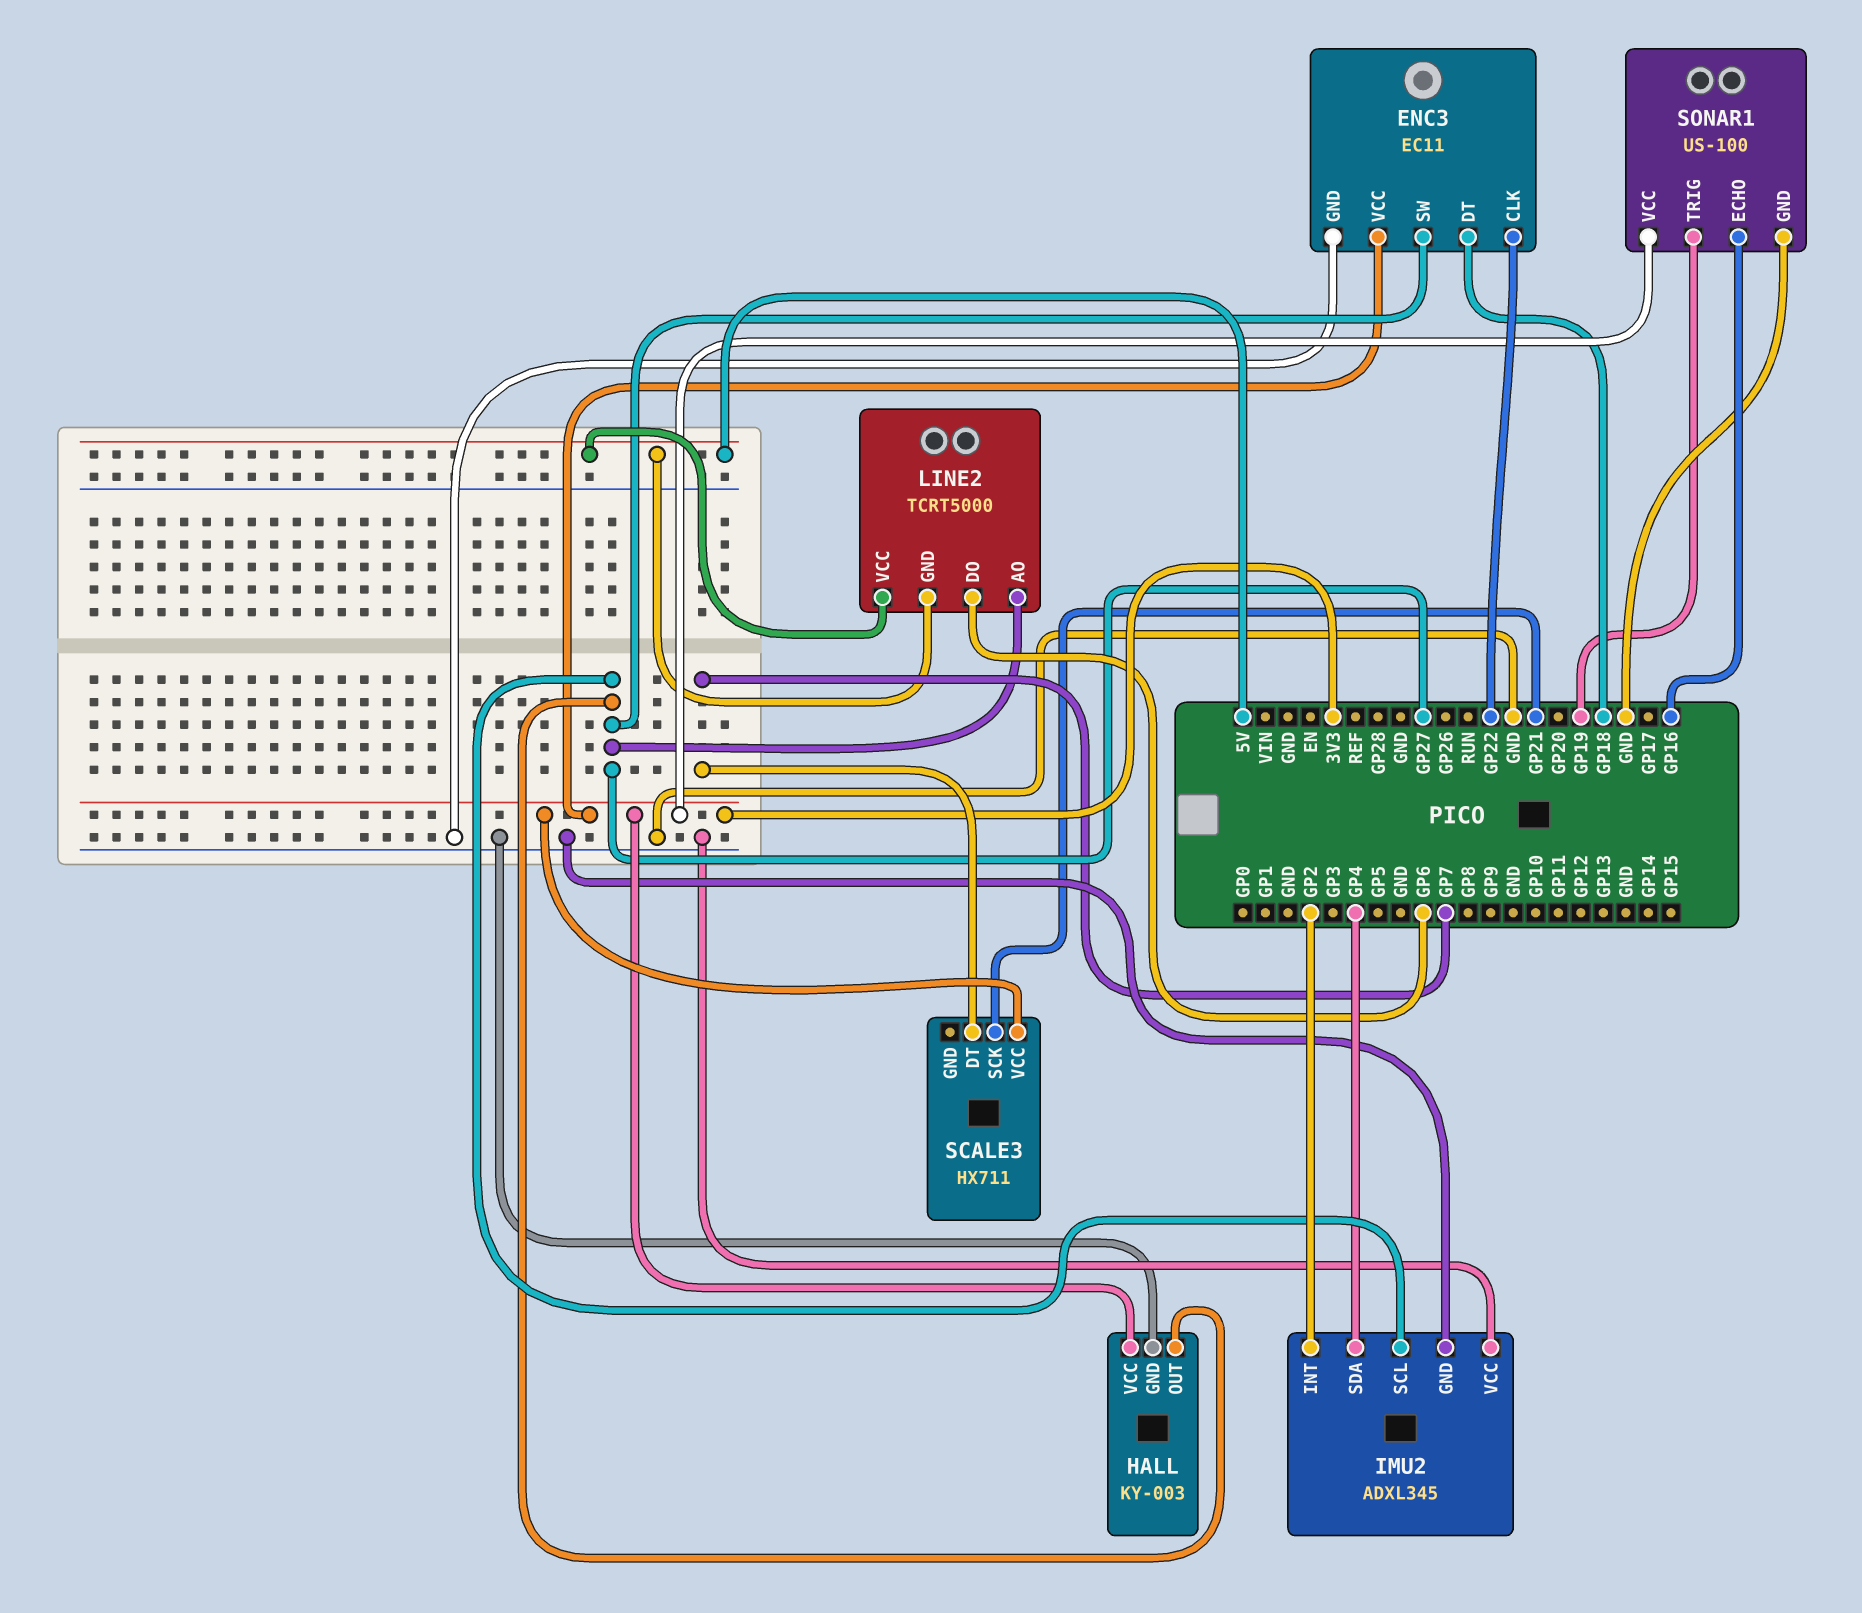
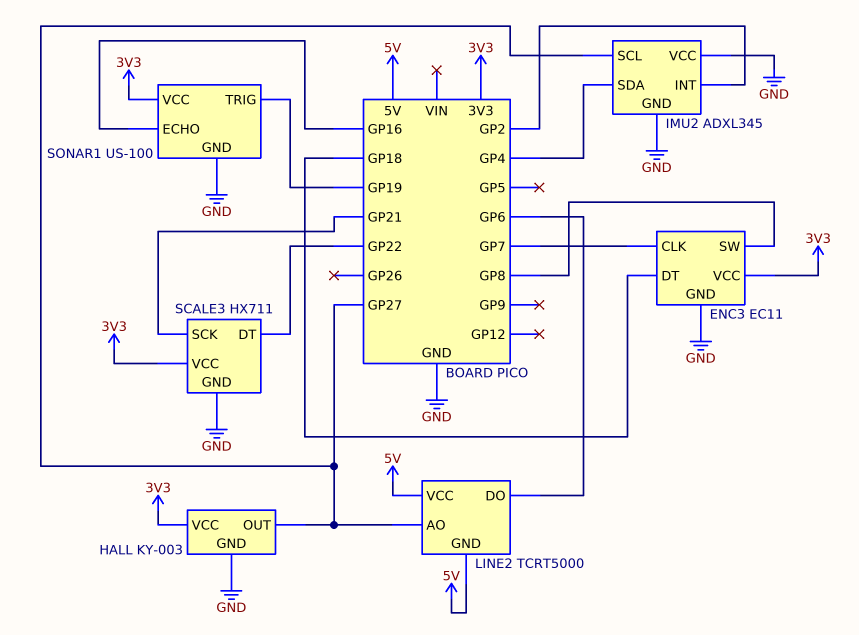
ENC3 pin CLK: GP22 -> GP7
ENC3 pin SW: GP27 -> GP8
SCALE3 pin DT: GP7 -> GP22
SCALE3 pin GND: none -> GND

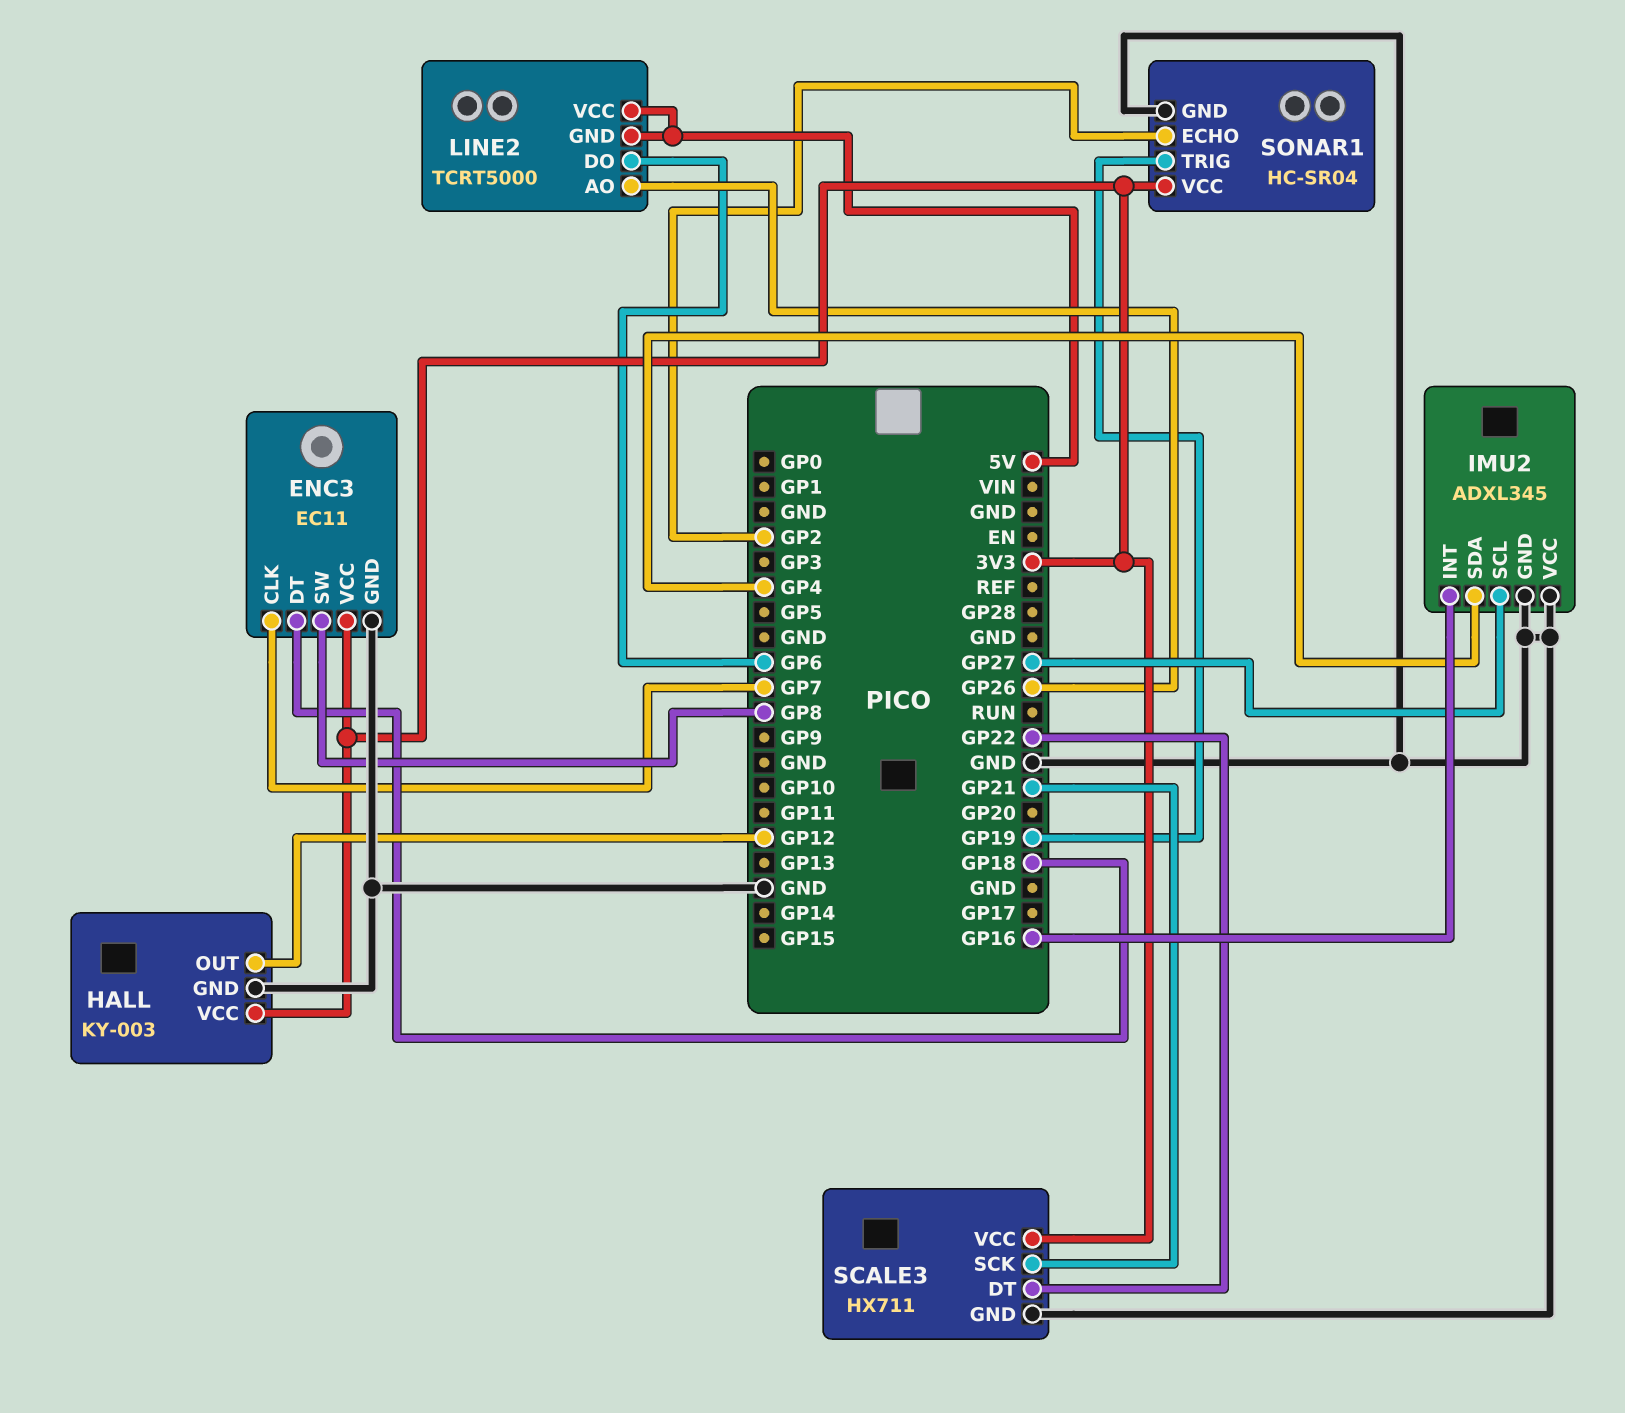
HALL pin OUT: GP27 -> GP12
IMU2 pin INT: GP2 -> GP16
LINE2 pin AO: GP27 -> GP26
SONAR1: US-100 -> HC-SR04
SONAR1 pin ECHO: GP16 -> GP2

